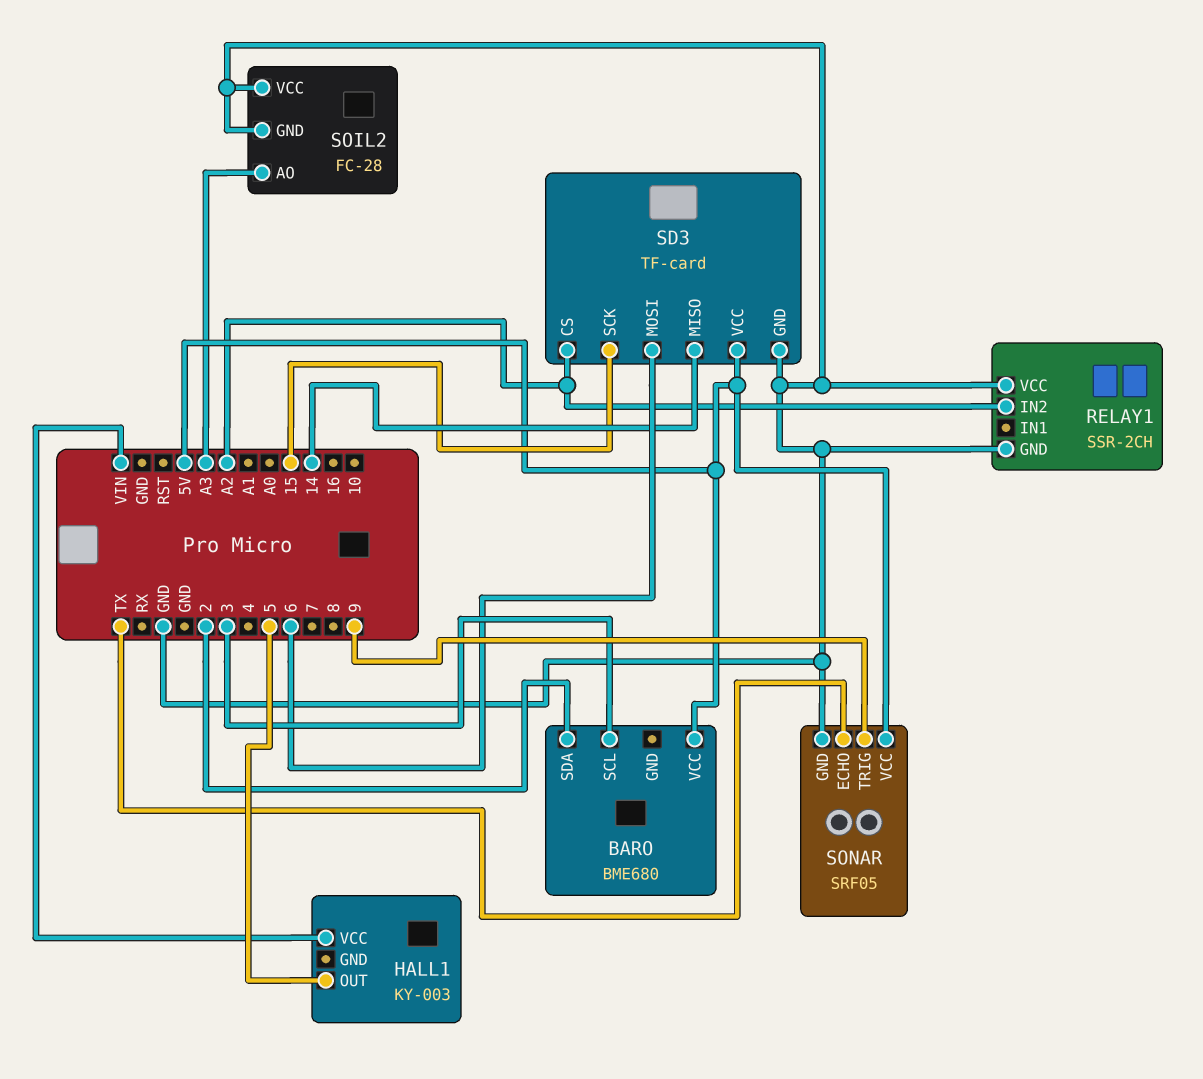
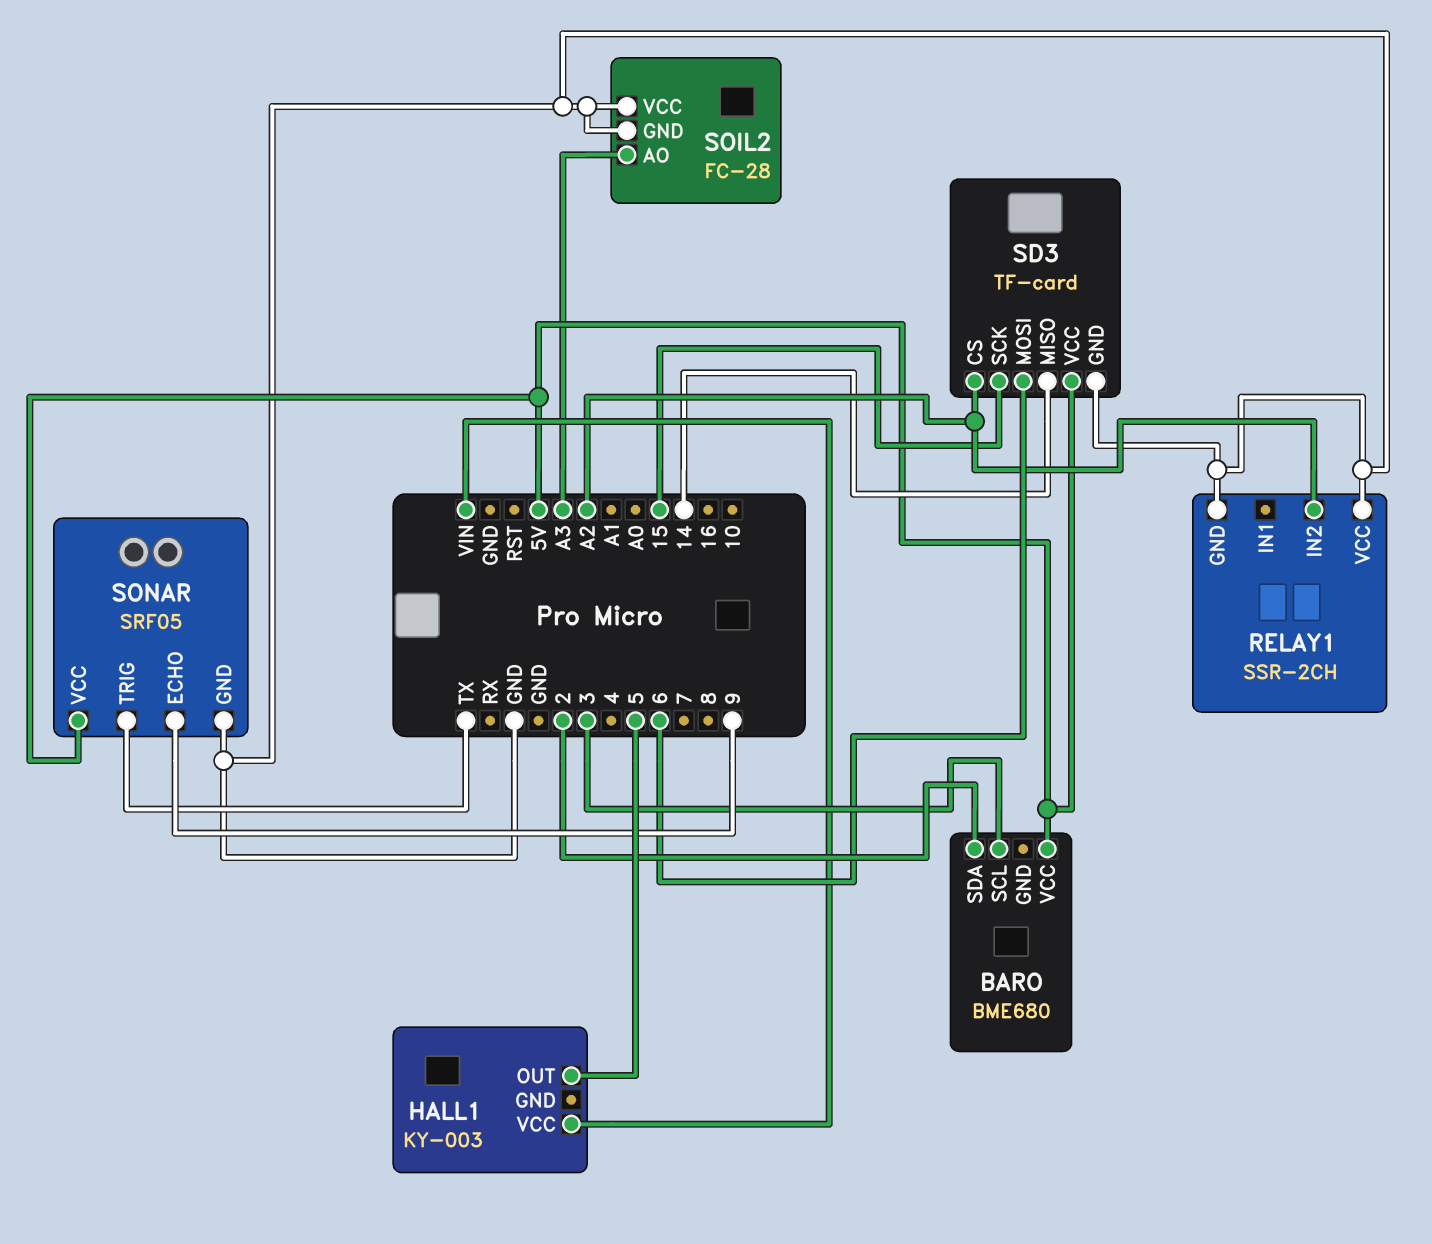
SONAR pin ECHO: TX -> 9
SONAR pin TRIG: 9 -> TX

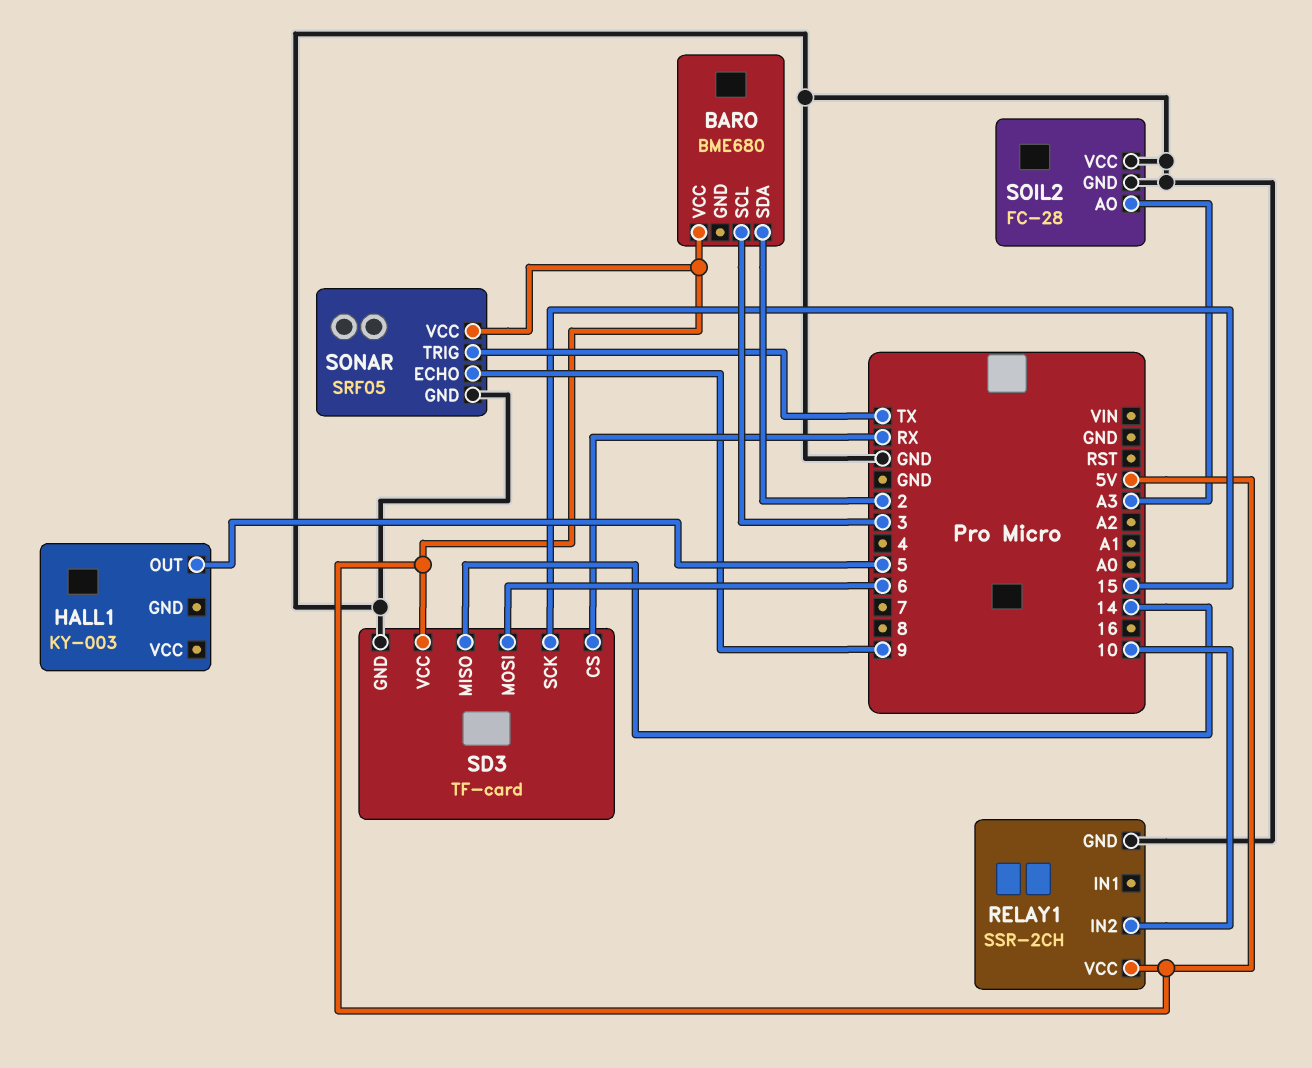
HALL1 pin VCC: VIN -> none
RELAY1 pin IN2: A2 -> 10
RELAY1 pin VCC: GND -> 5V
SD3 pin CS: A2 -> RX

